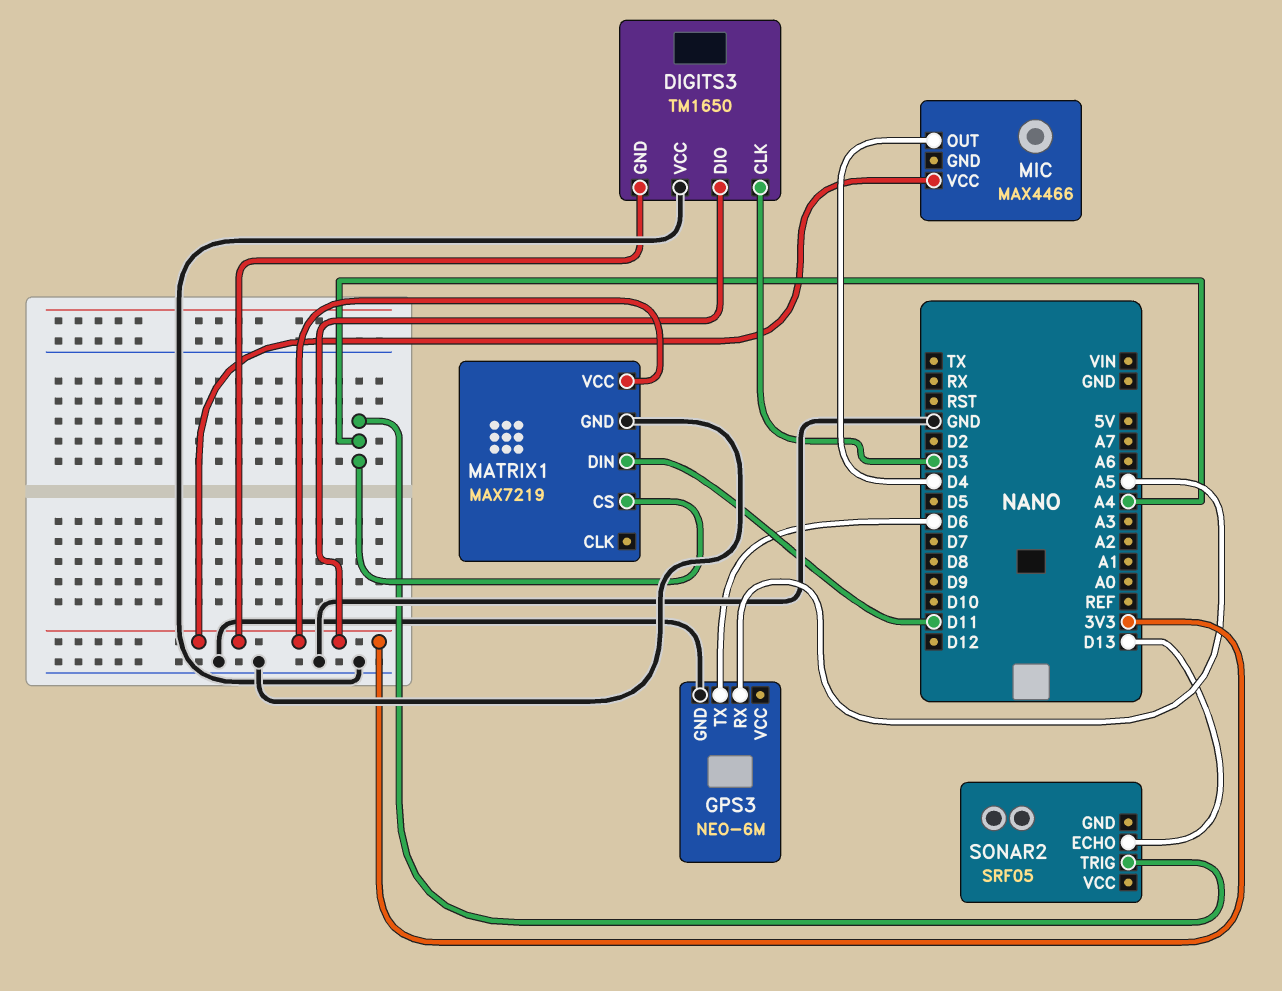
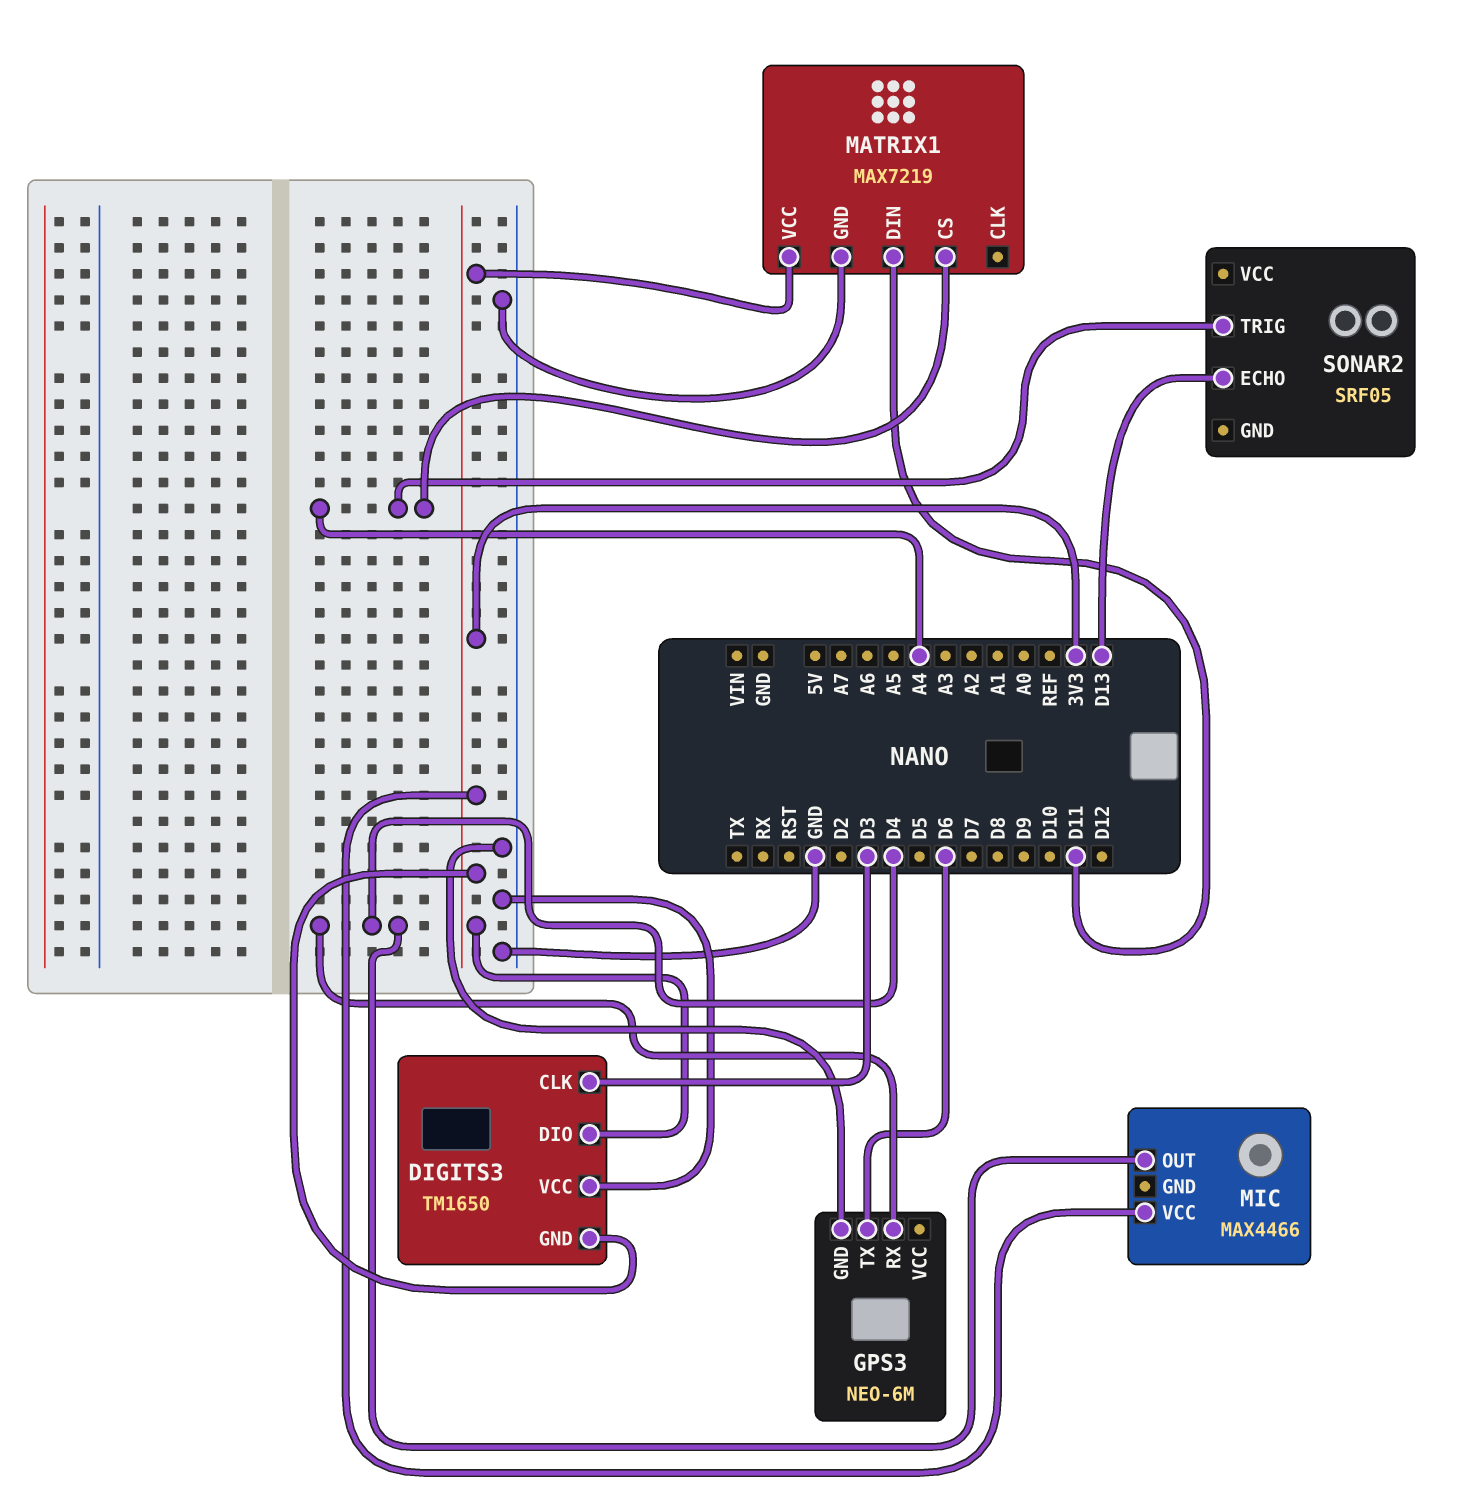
GPS3 pin RX: A5 -> D4

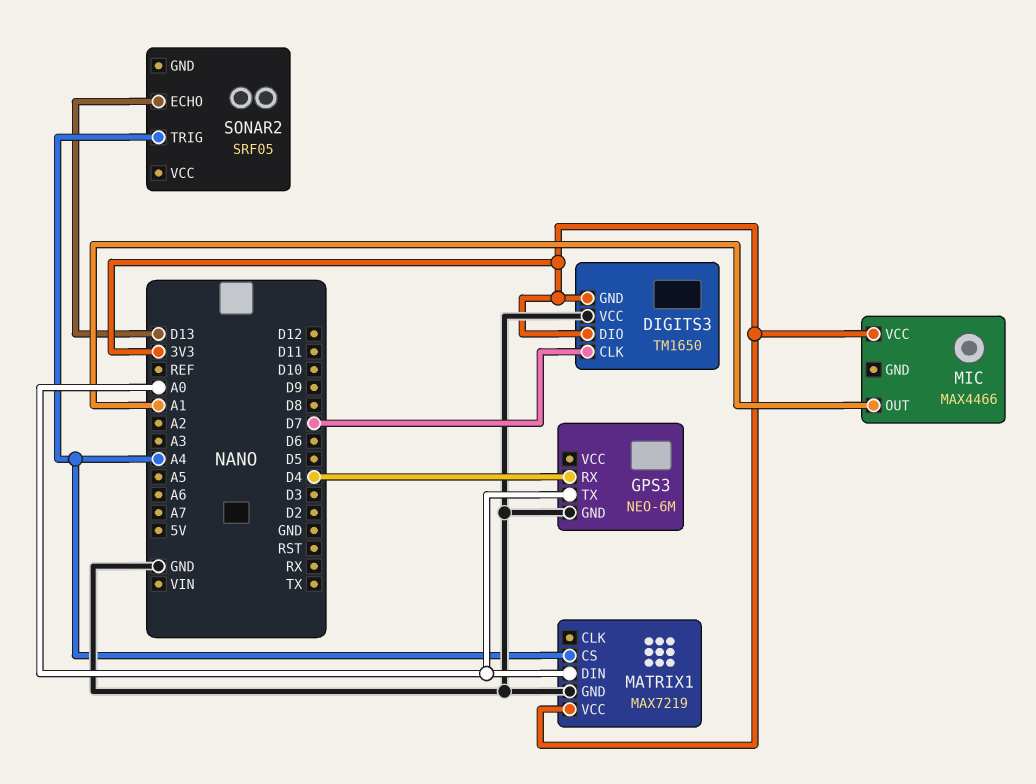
DIGITS3 pin CLK: D3 -> D7
GPS3 pin TX: D6 -> A0
MATRIX1 pin DIN: D11 -> A0
MIC pin OUT: D4 -> A1

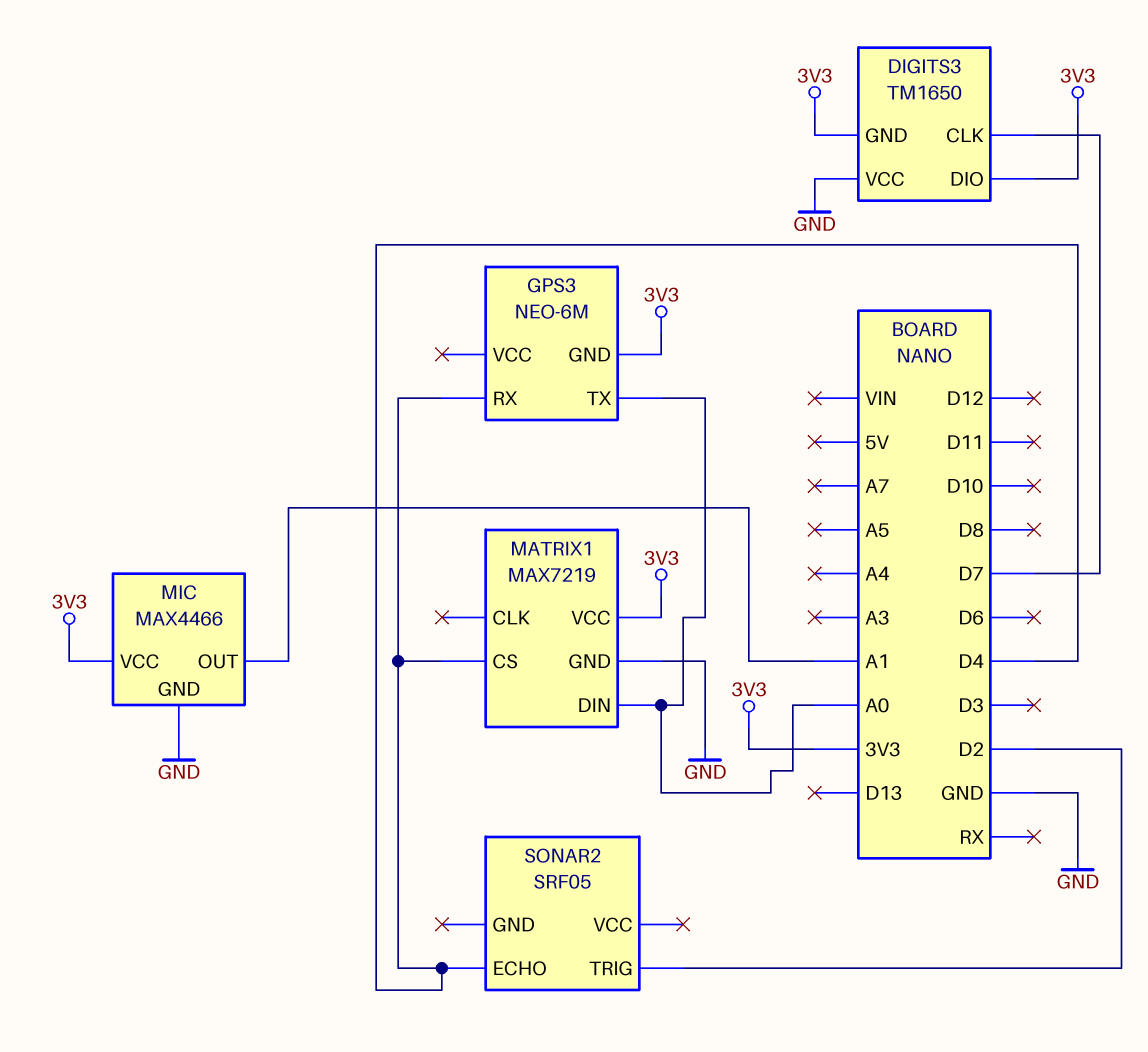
GPS3 pin GND: GND -> 3V3
MATRIX1 pin CS: A4 -> D4
MIC pin GND: none -> GND
SONAR2 pin ECHO: D13 -> D4
SONAR2 pin TRIG: A4 -> D2

